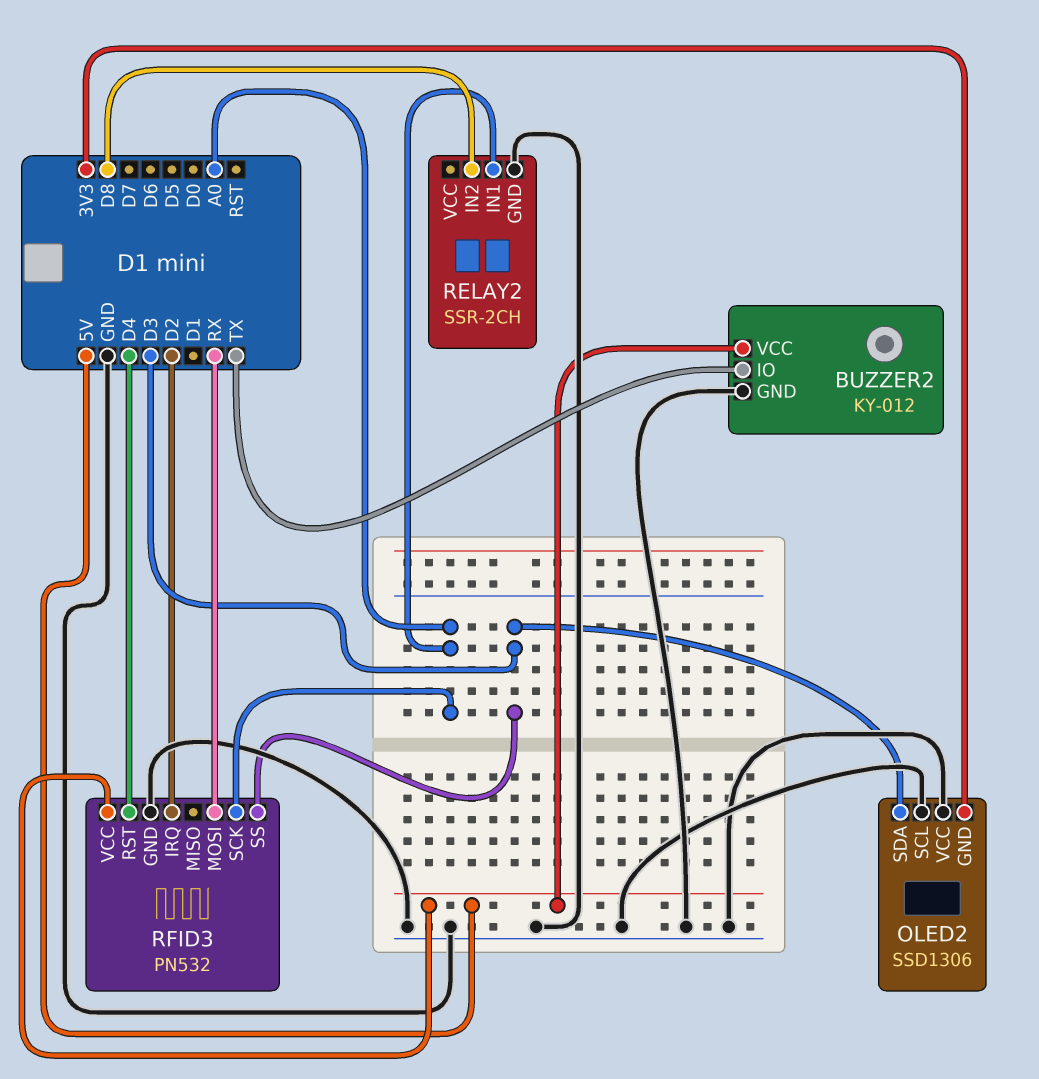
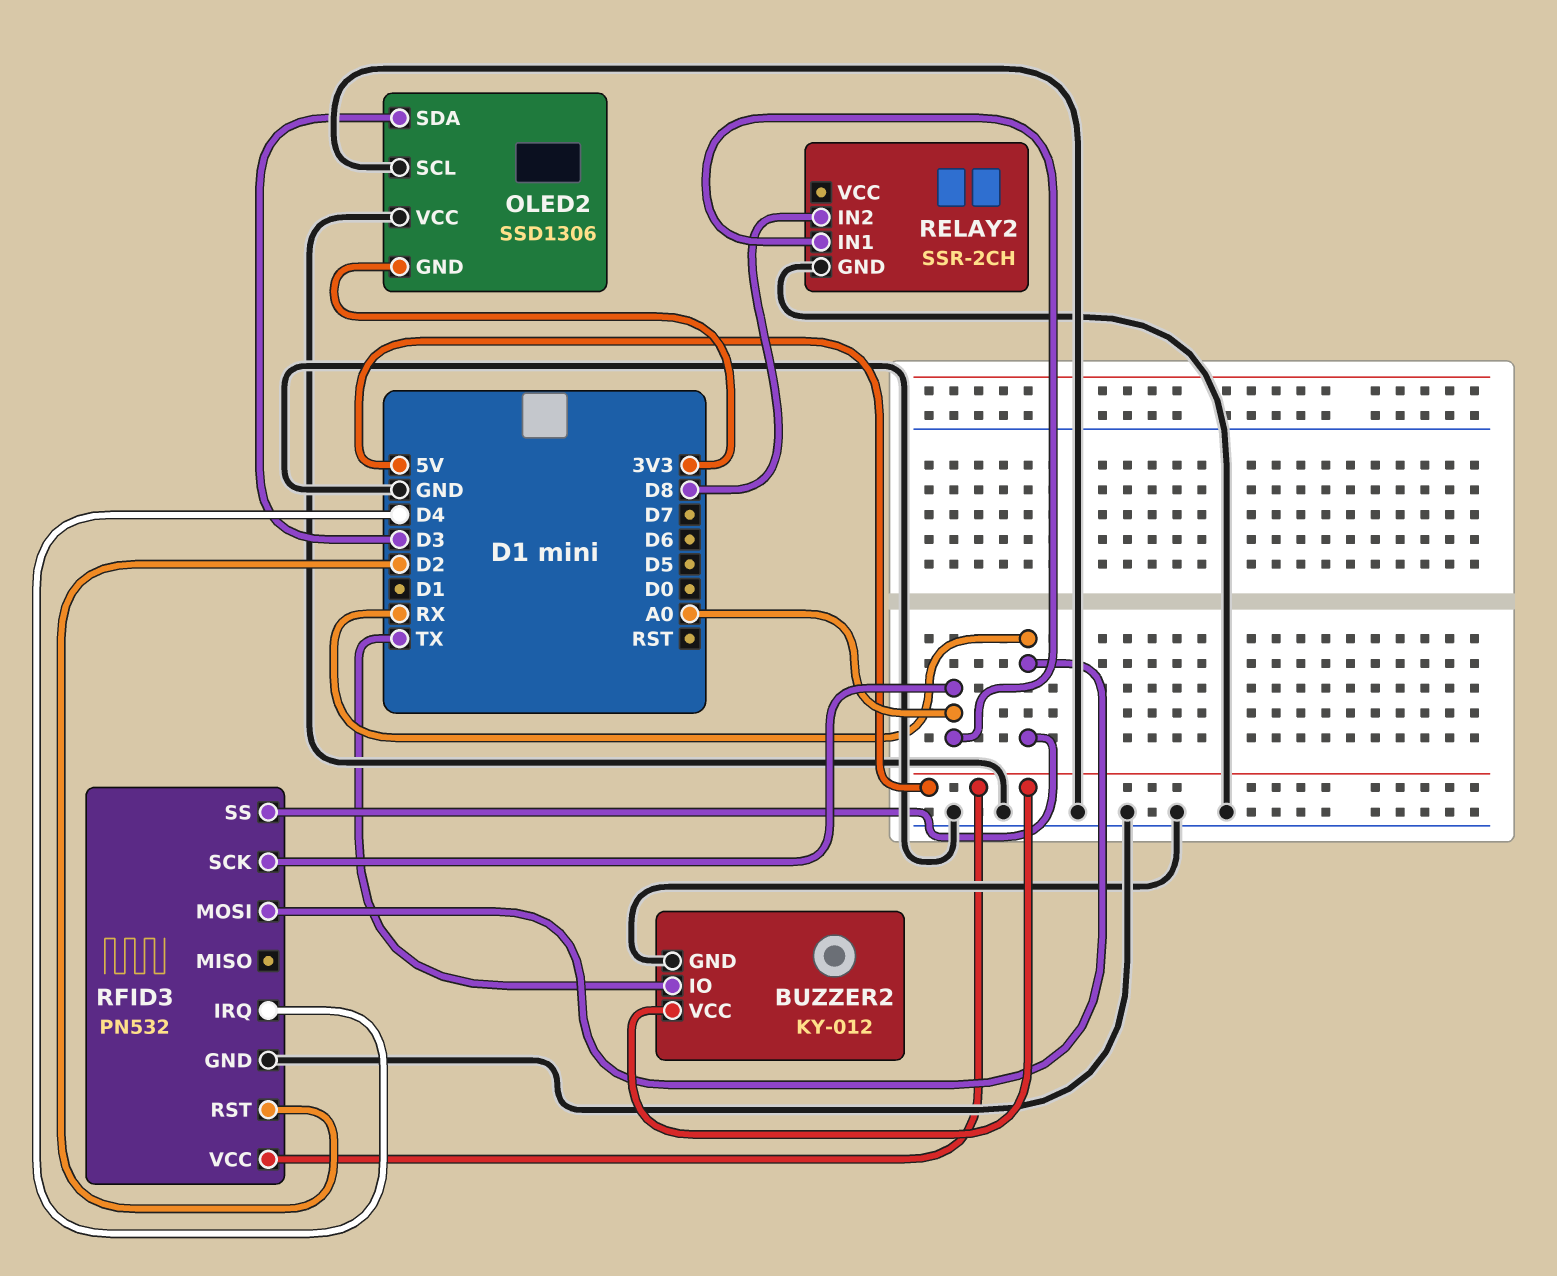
RFID3 pin IRQ: D2 -> D4
RFID3 pin RST: D4 -> D2
RFID3 pin SS: D3 -> RX

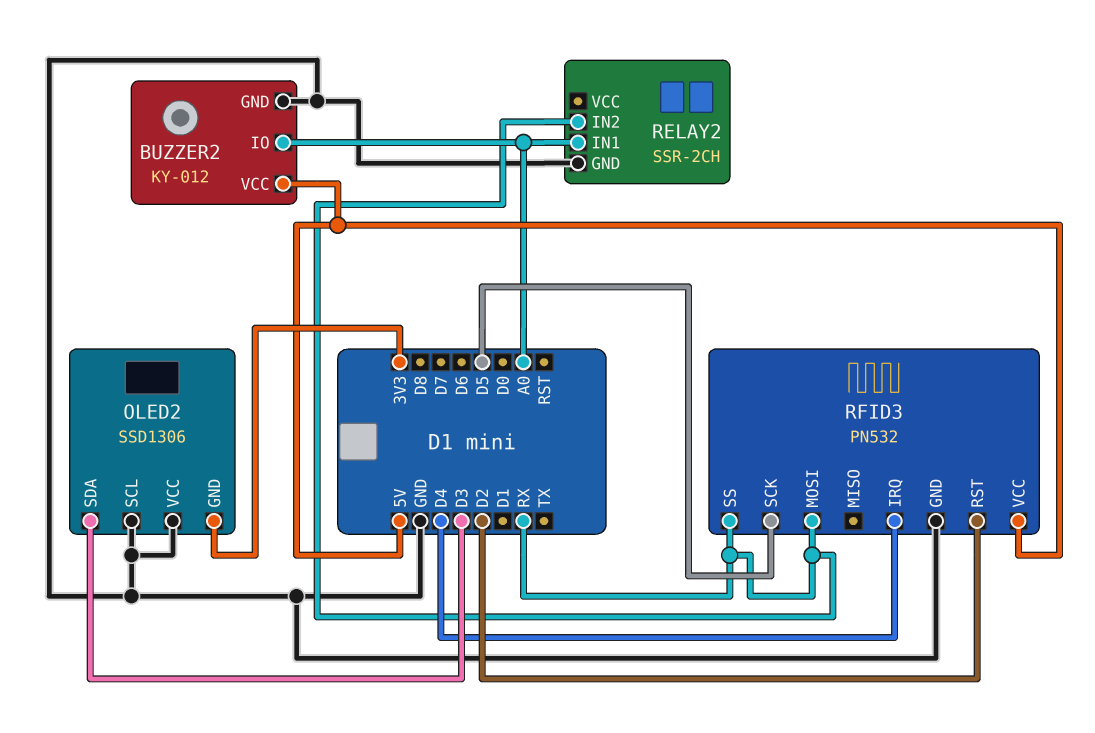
BUZZER2 pin IO: TX -> A0
RELAY2 pin IN2: D8 -> RX
RFID3 pin SCK: A0 -> D5

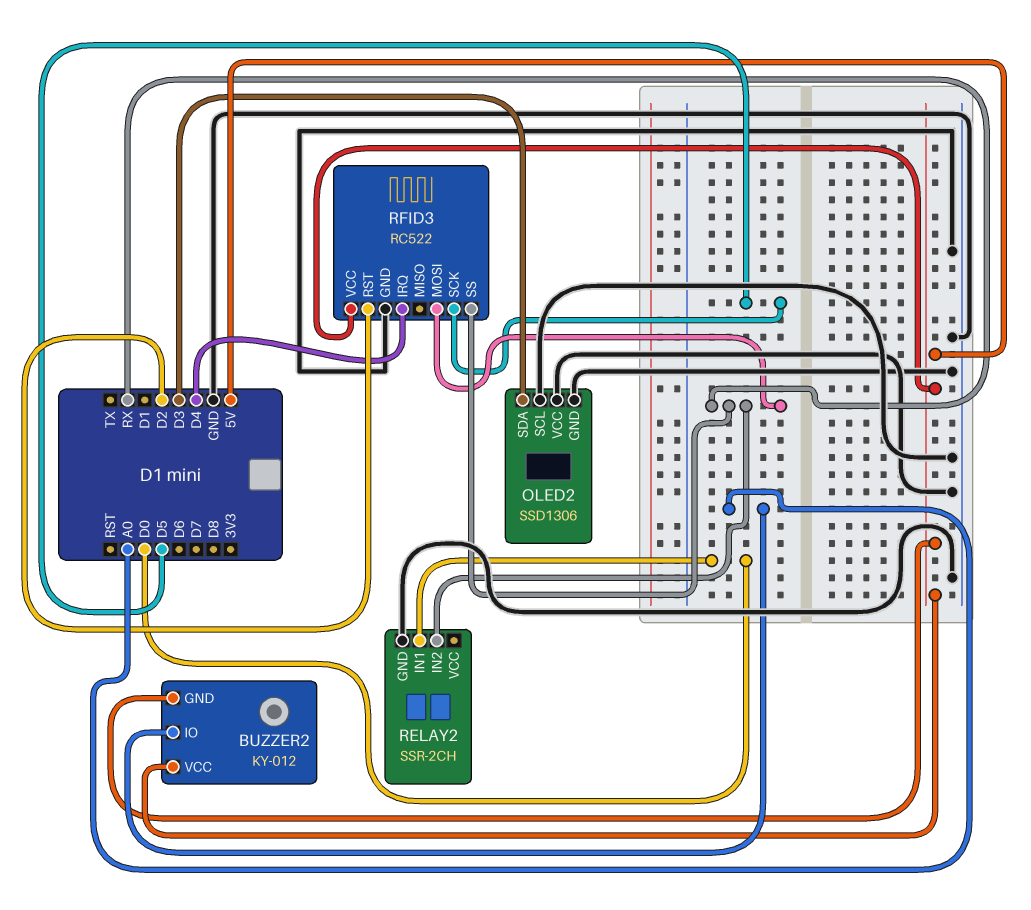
BUZZER2 pin GND: GND -> 5V
OLED2 pin GND: 3V3 -> GND
RELAY2 pin IN1: A0 -> D0
RFID3: PN532 -> RC522

